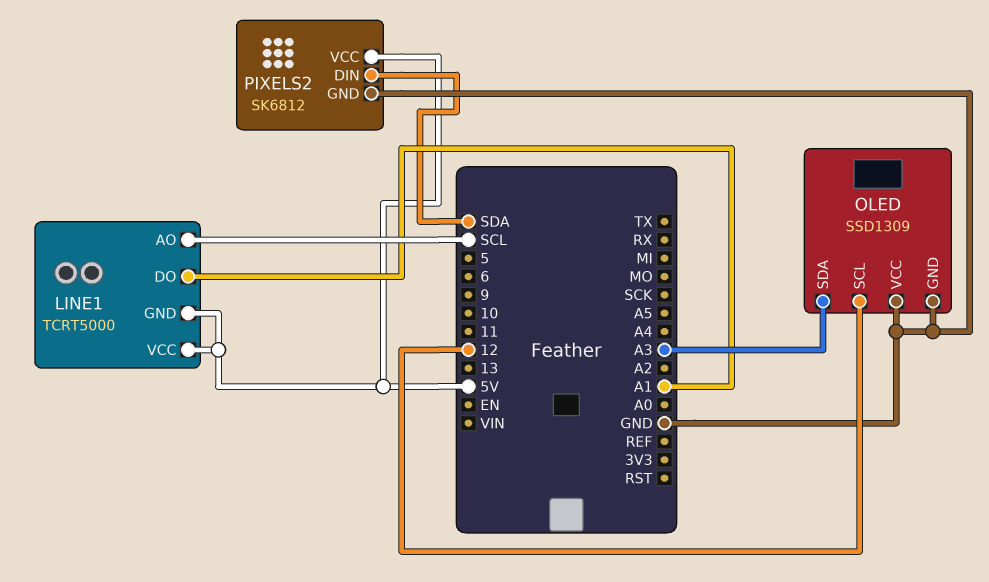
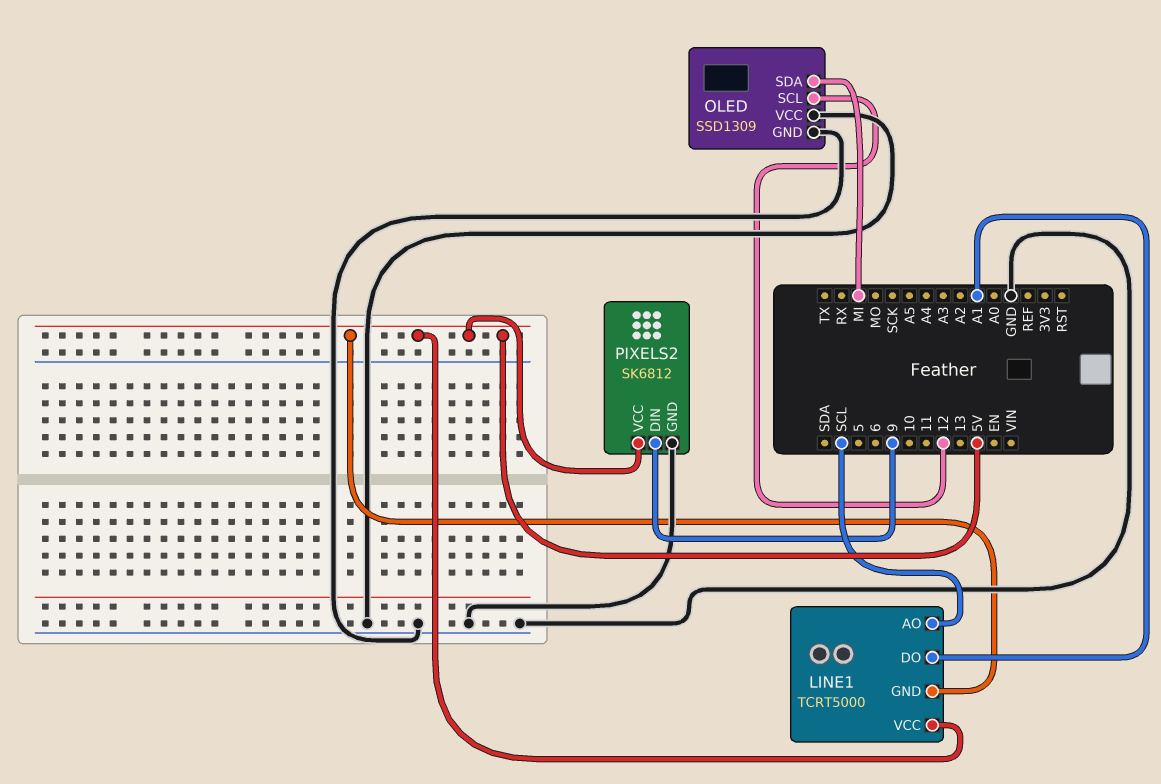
OLED pin SDA: A3 -> MI
PIXELS2 pin DIN: SDA -> 9

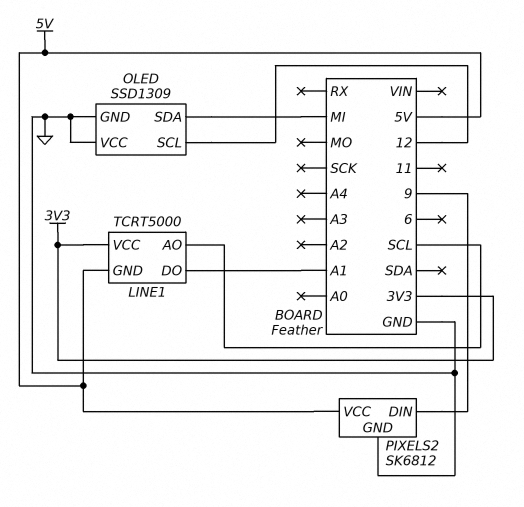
LINE1 pin VCC: 5V -> 3V3

